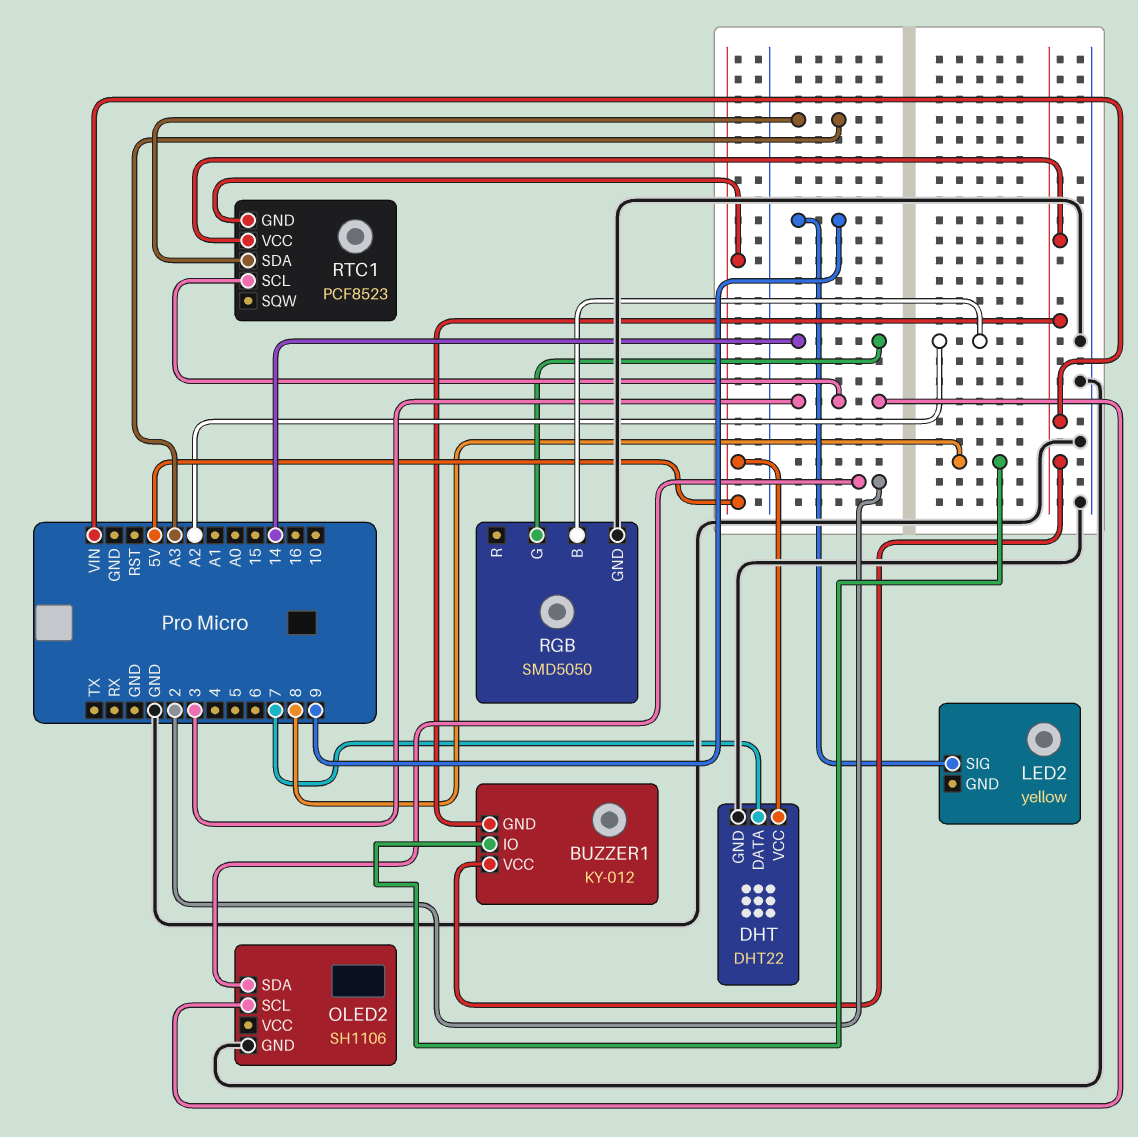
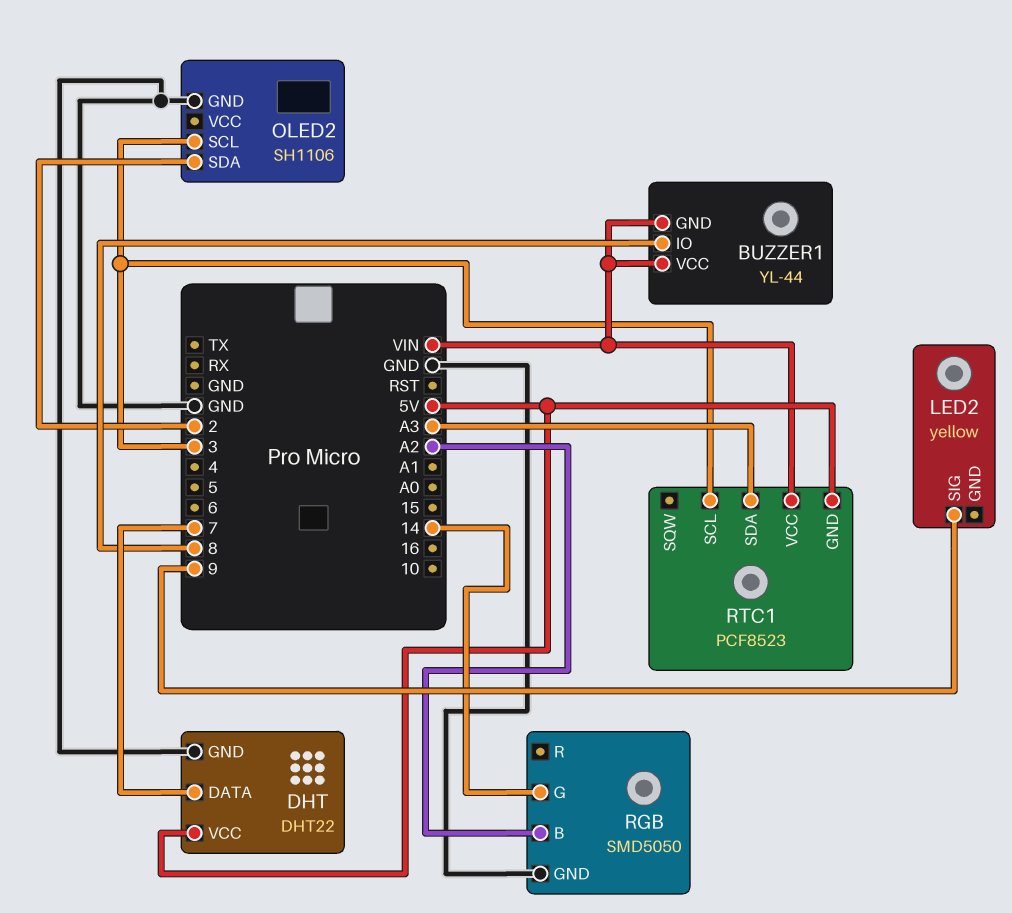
BUZZER1: KY-012 -> YL-44

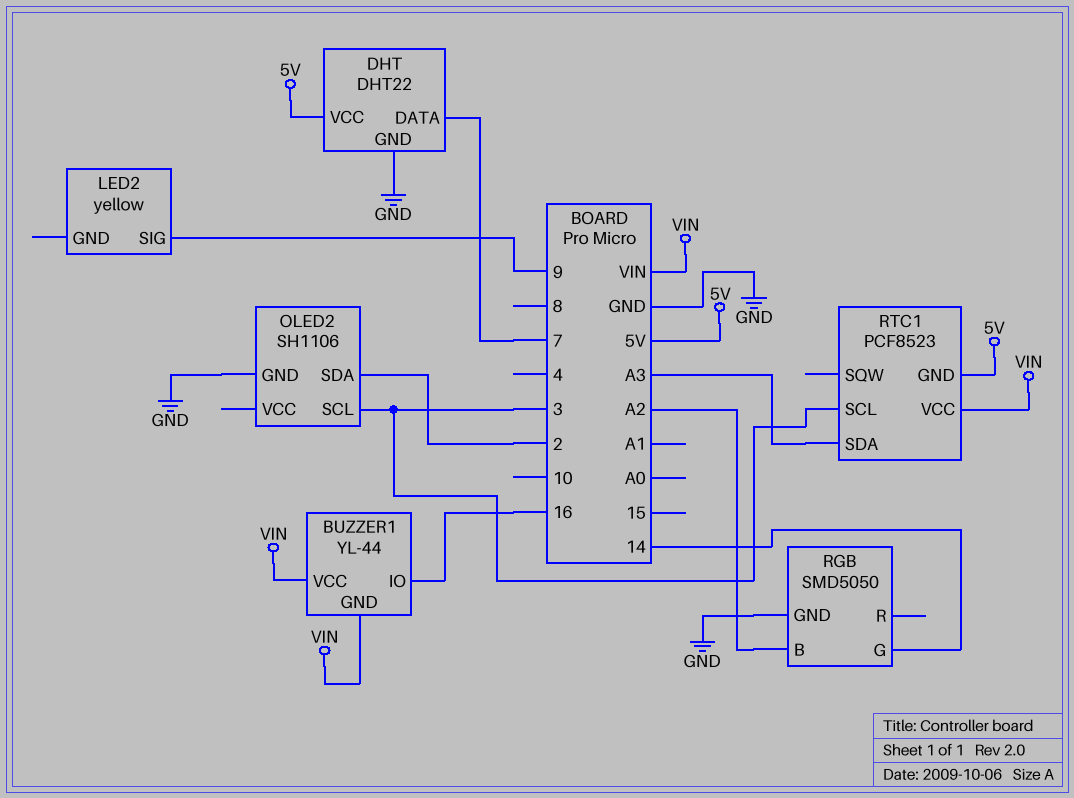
BUZZER1 pin IO: 8 -> 16

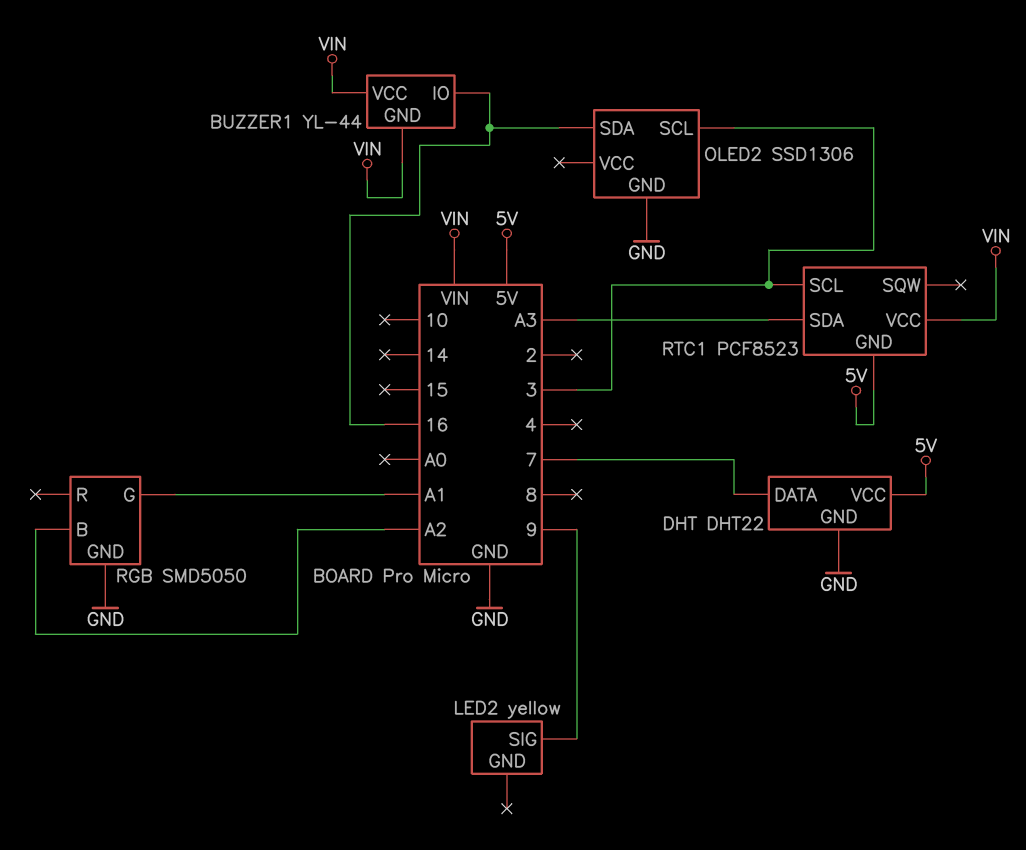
OLED2: SH1106 -> SSD1306
OLED2 pin SDA: 2 -> 16
RGB pin G: 14 -> A1

